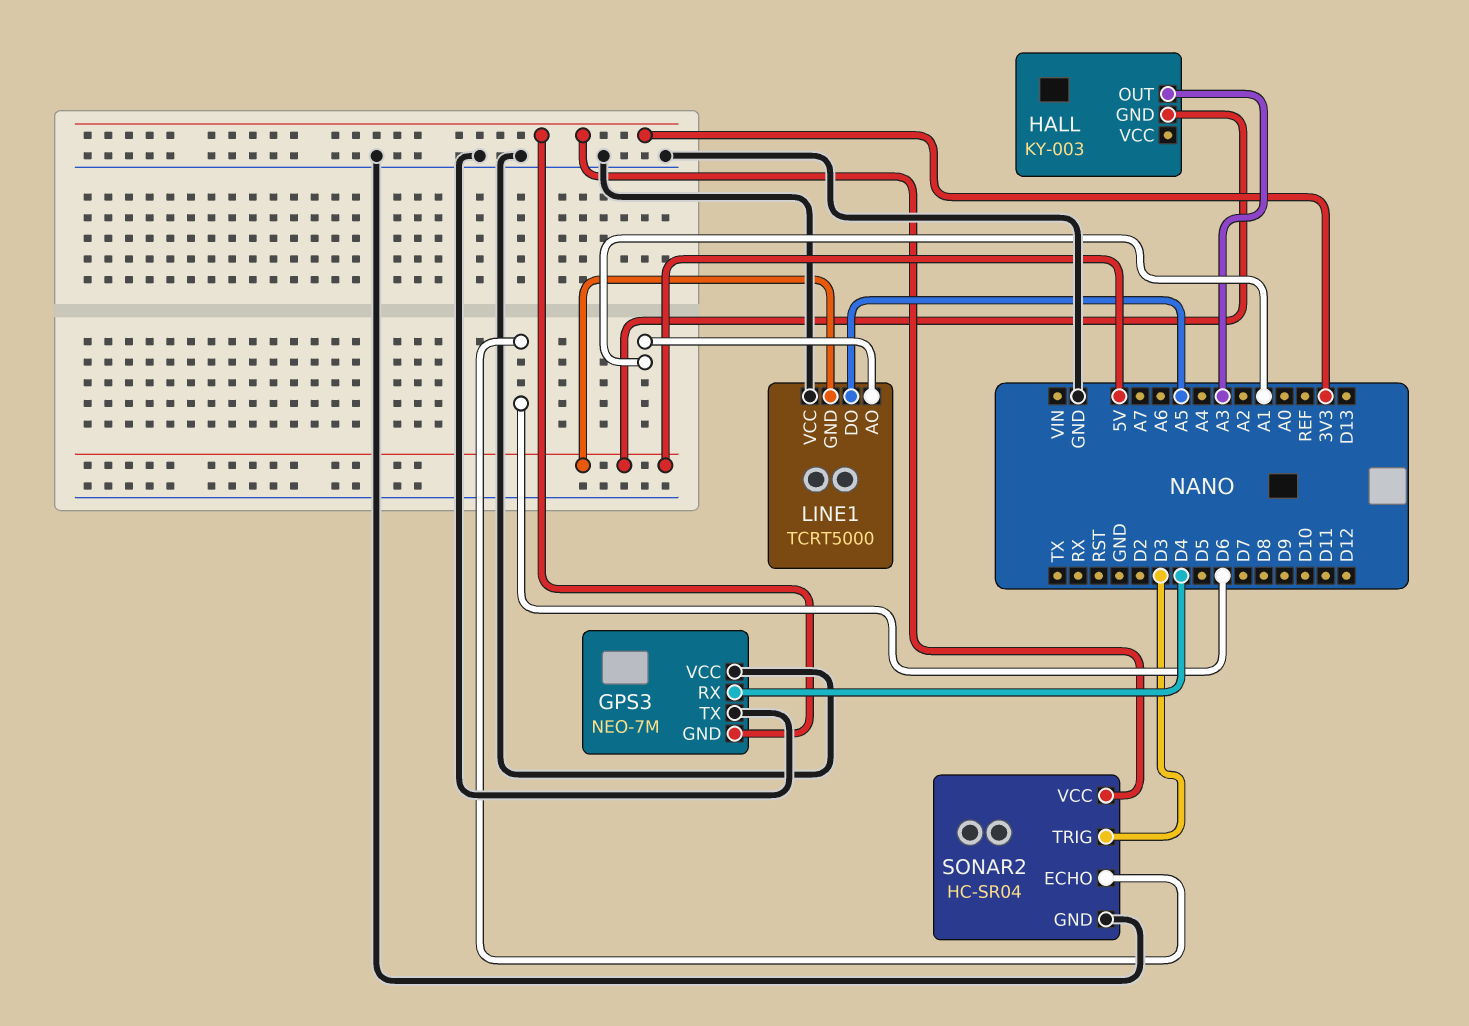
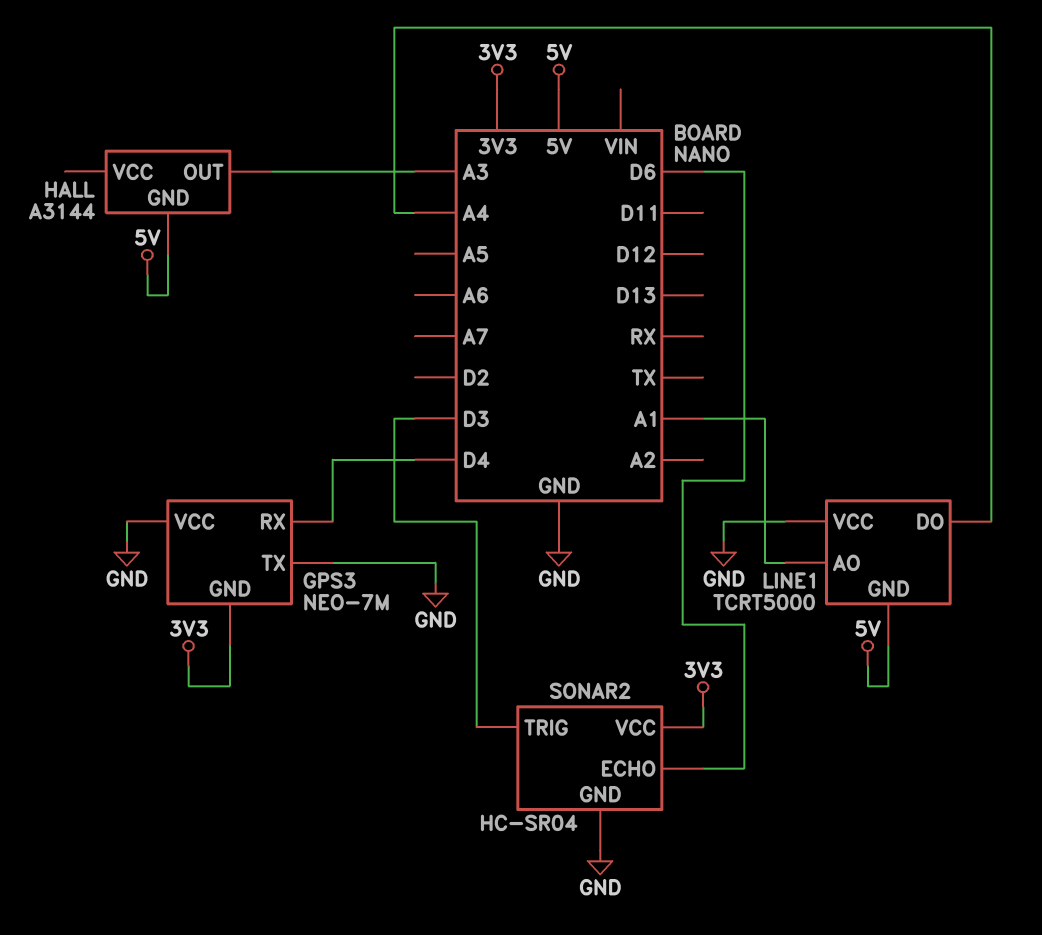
HALL: KY-003 -> A3144
LINE1 pin DO: A5 -> A4

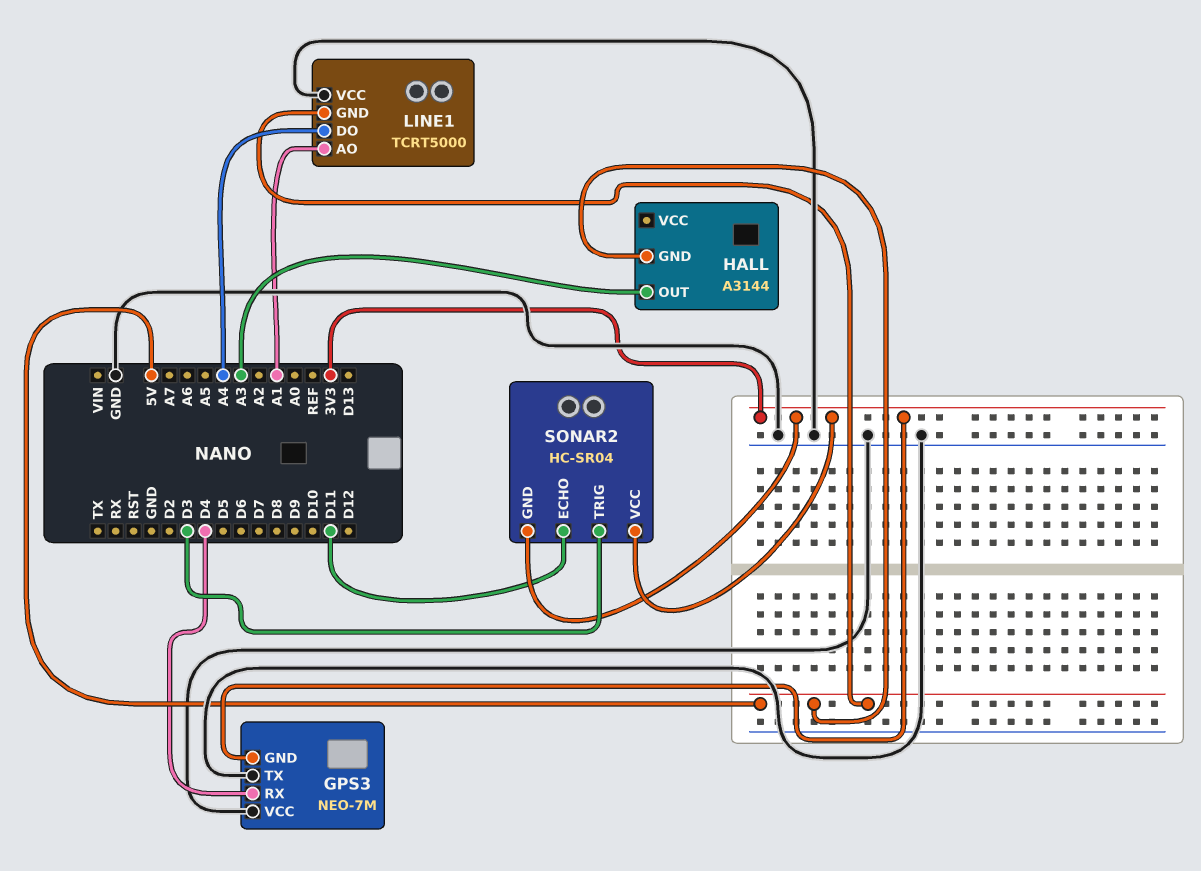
SONAR2 pin ECHO: D6 -> D11
SONAR2 pin GND: GND -> 3V3

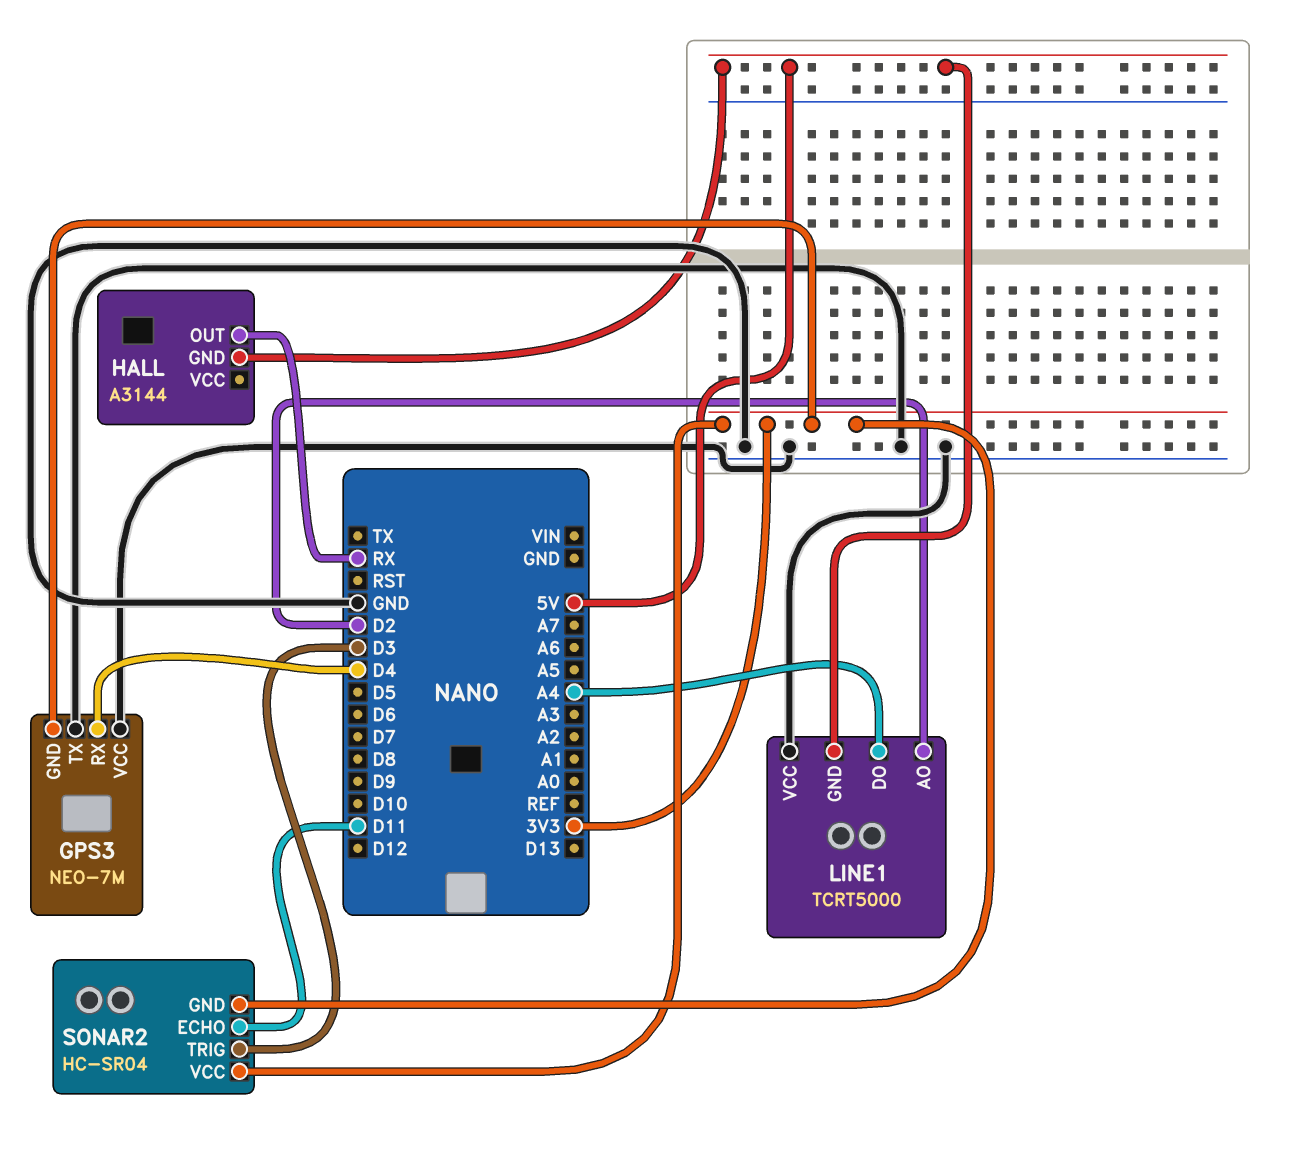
HALL pin OUT: A3 -> RX
LINE1 pin AO: A1 -> D2

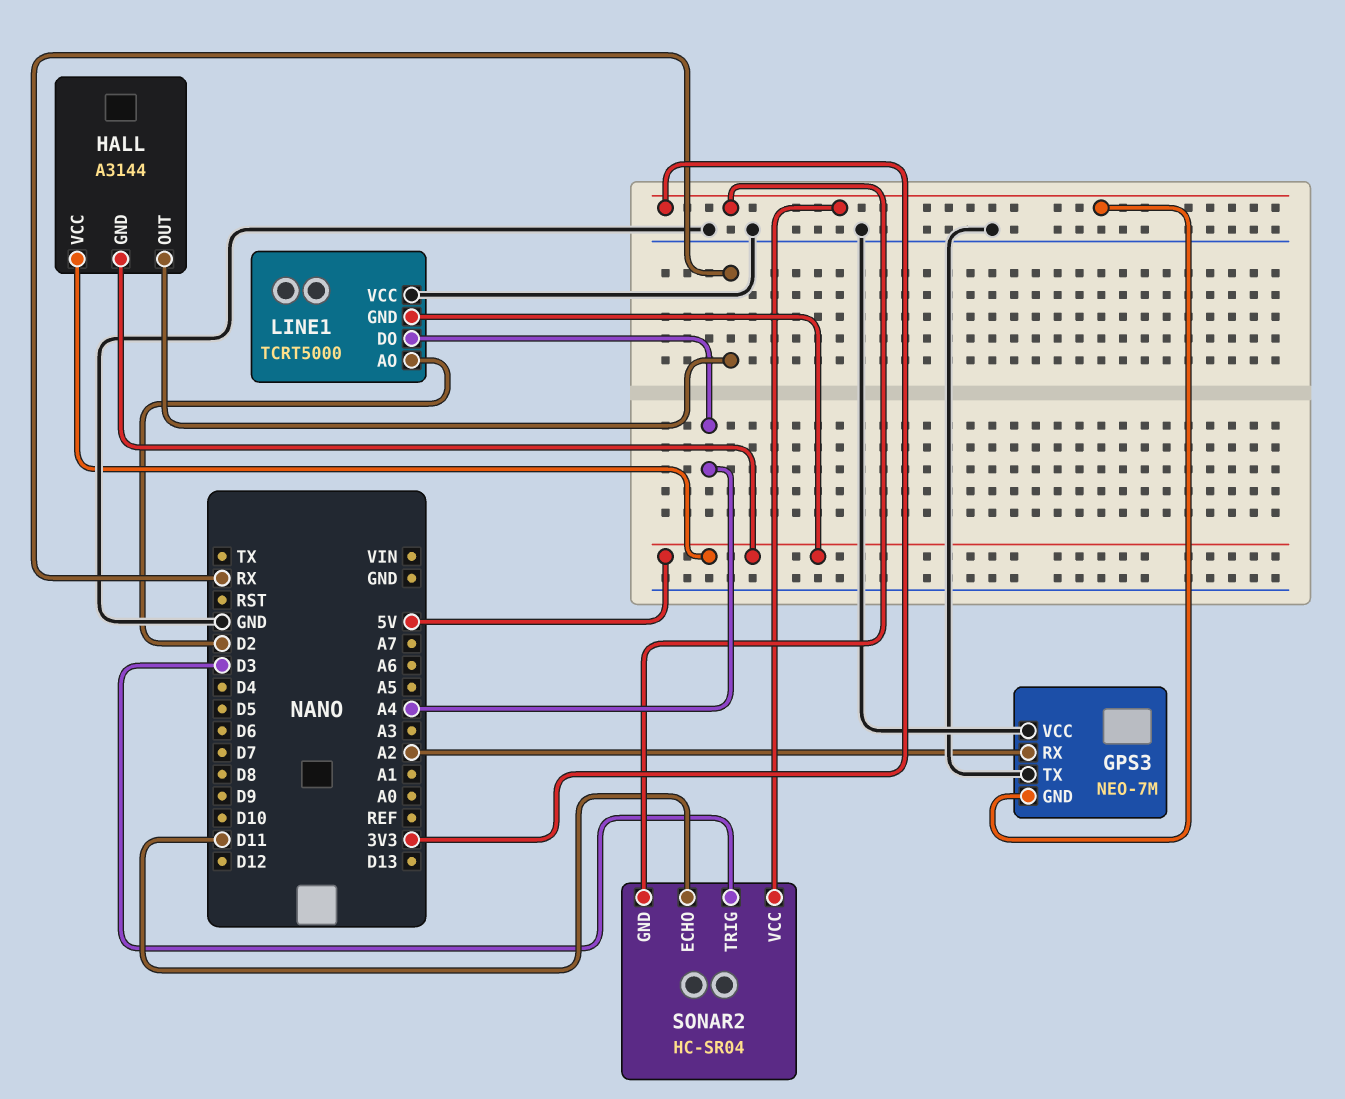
GPS3 pin RX: D4 -> A2
HALL pin VCC: none -> 5V

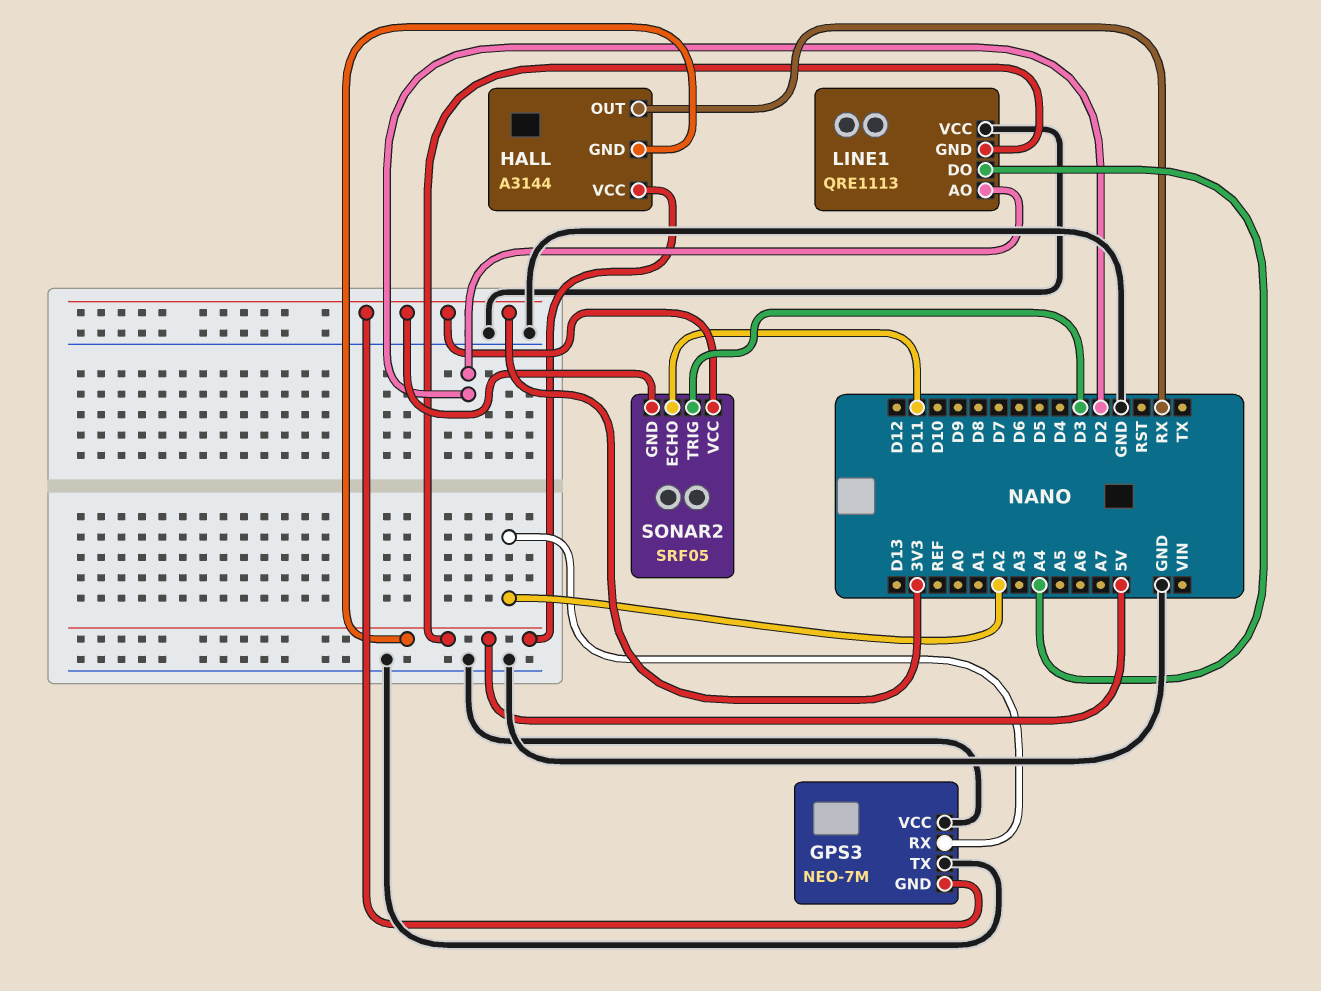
LINE1: TCRT5000 -> QRE1113
SONAR2: HC-SR04 -> SRF05

